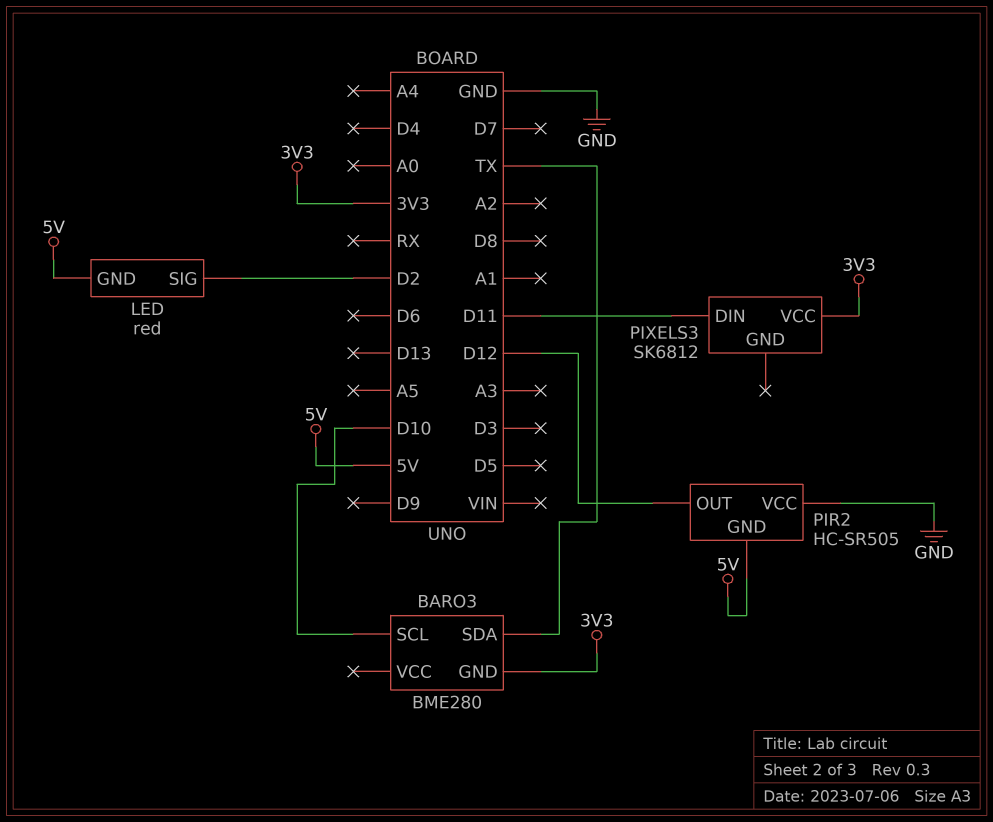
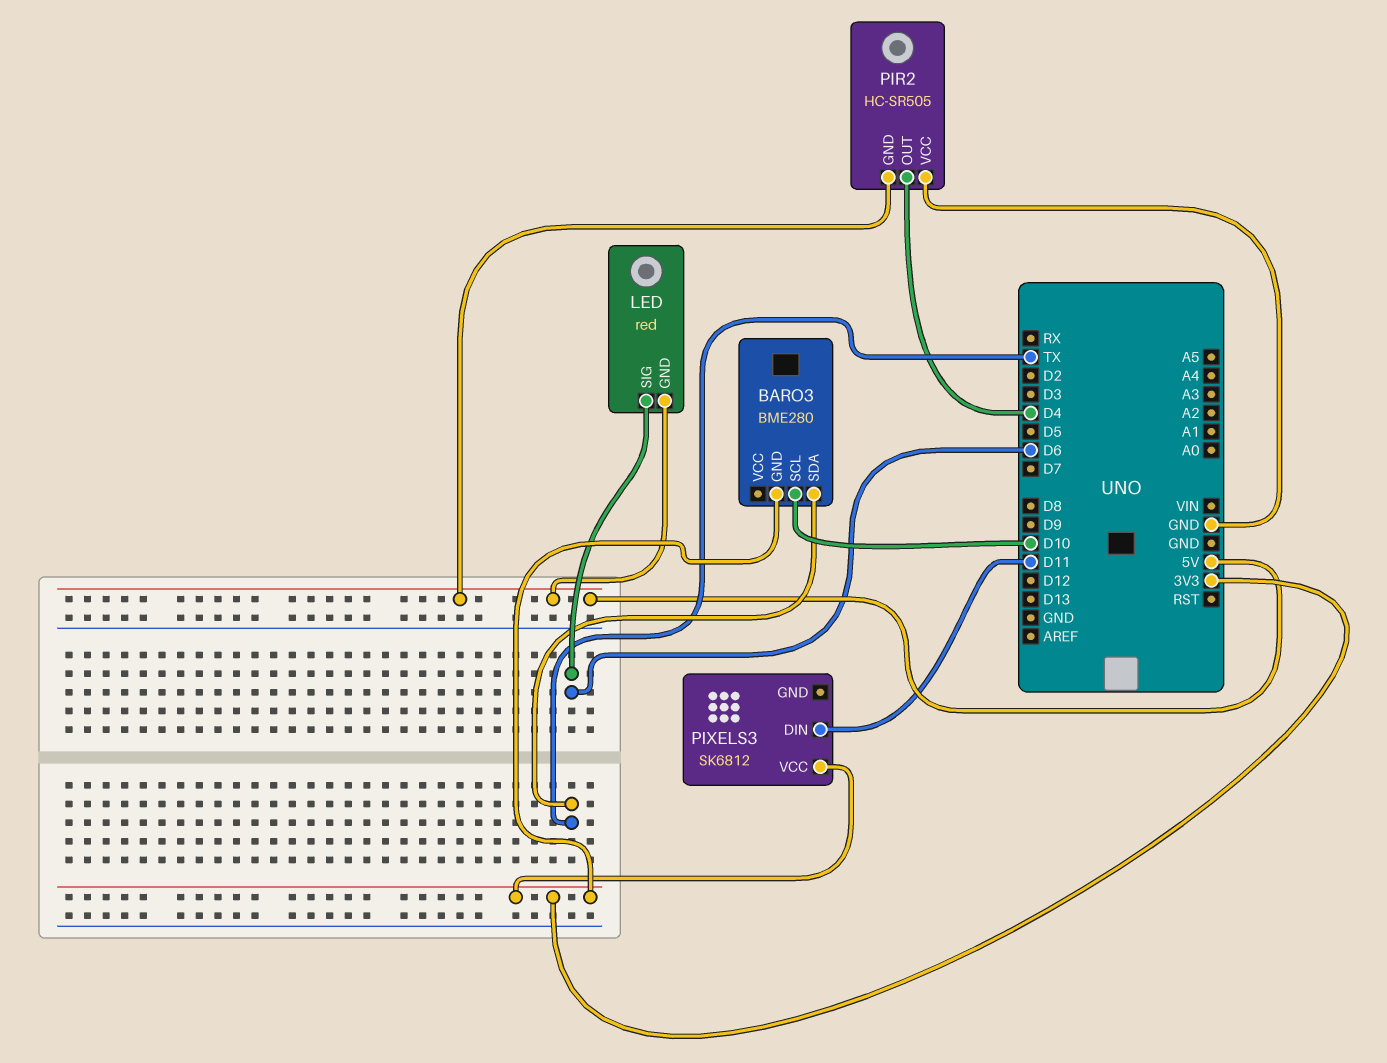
LED pin SIG: D2 -> D6
PIR2 pin OUT: D12 -> D4

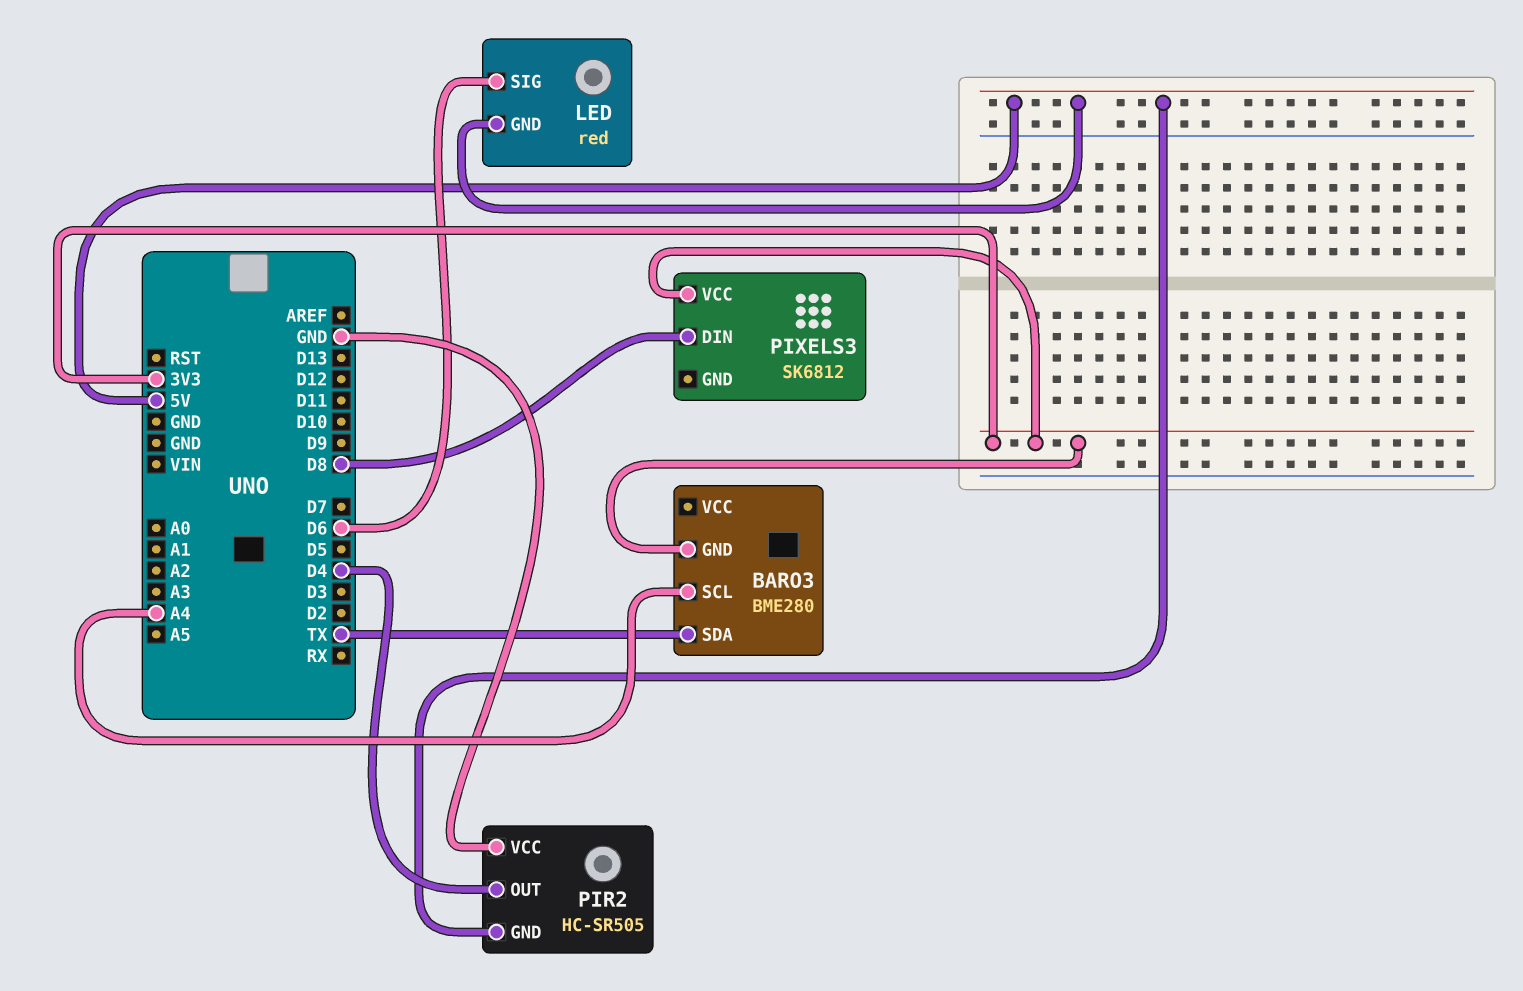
BARO3 pin SCL: D10 -> A4
PIXELS3 pin DIN: D11 -> D8

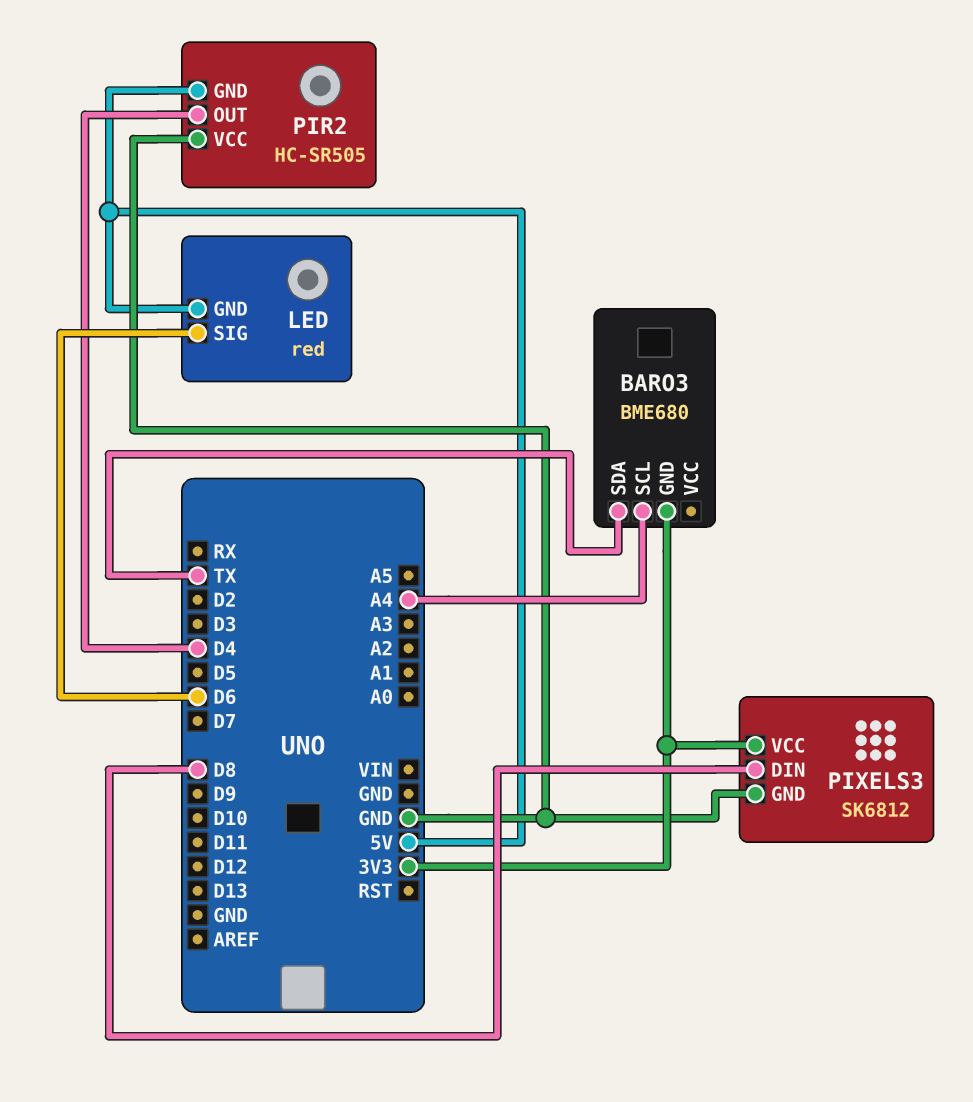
BARO3: BME280 -> BME680
PIXELS3 pin GND: none -> GND

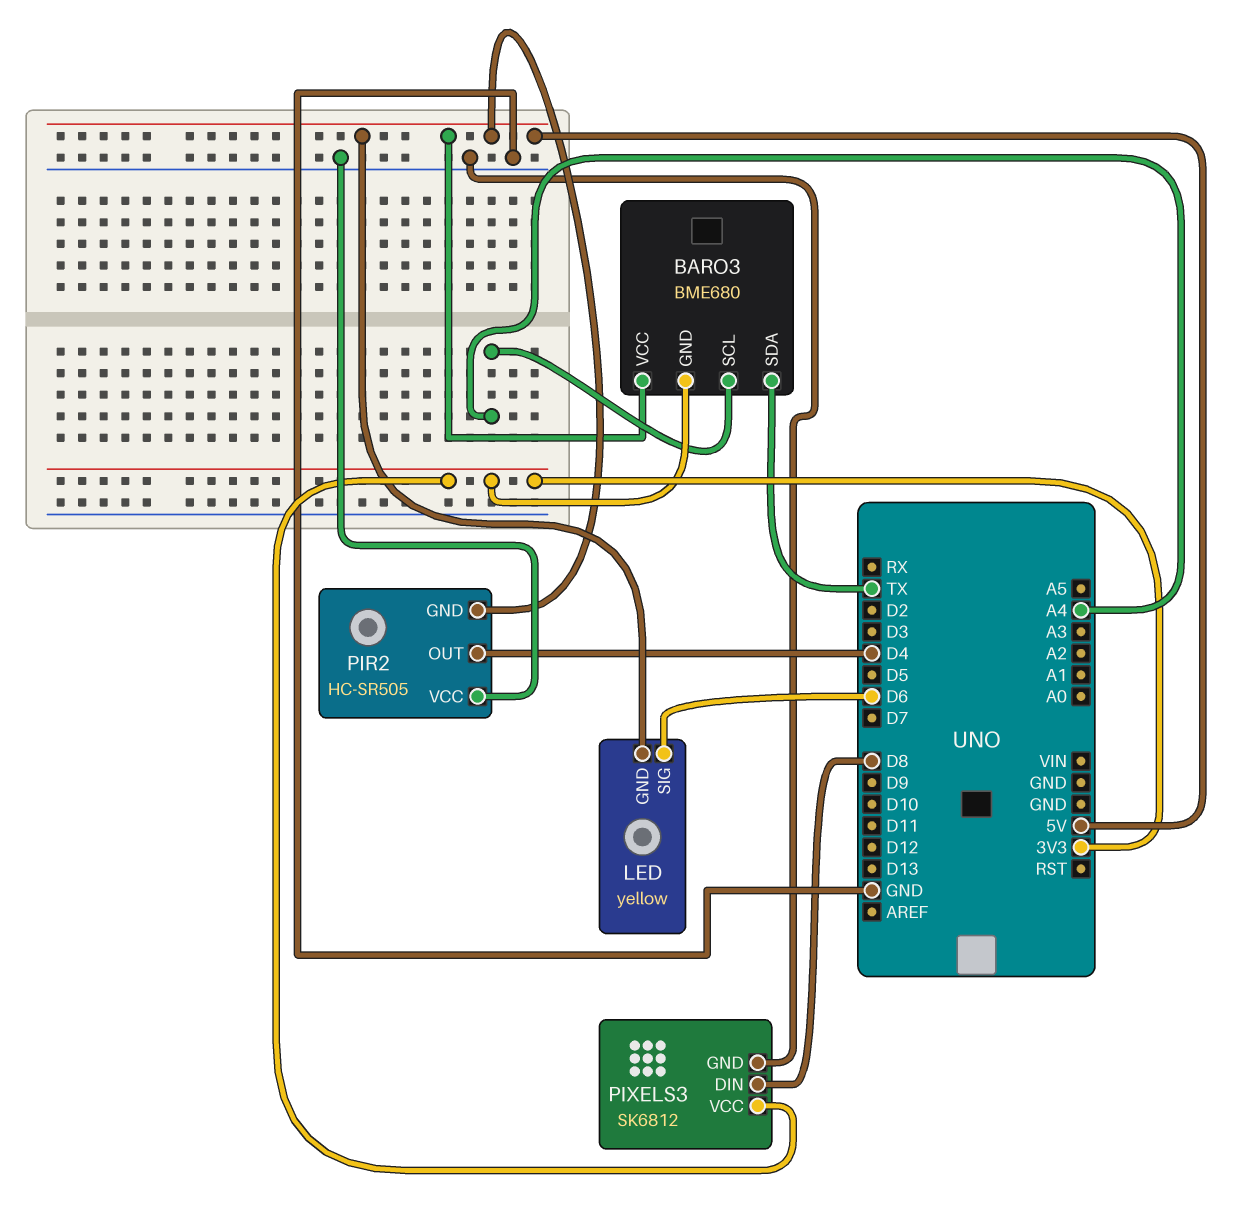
BARO3 pin VCC: none -> 5V
LED: red -> yellow

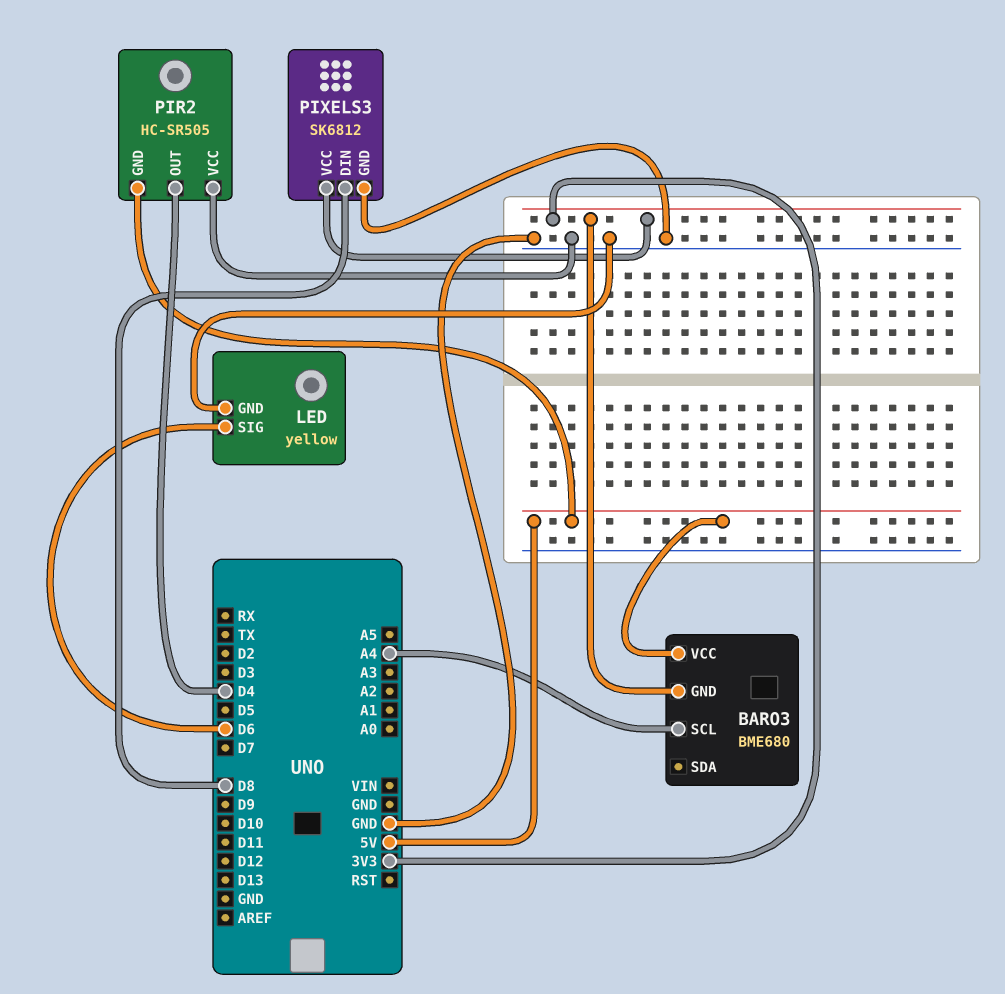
BARO3 pin SDA: TX -> none
LED pin GND: 5V -> GND

